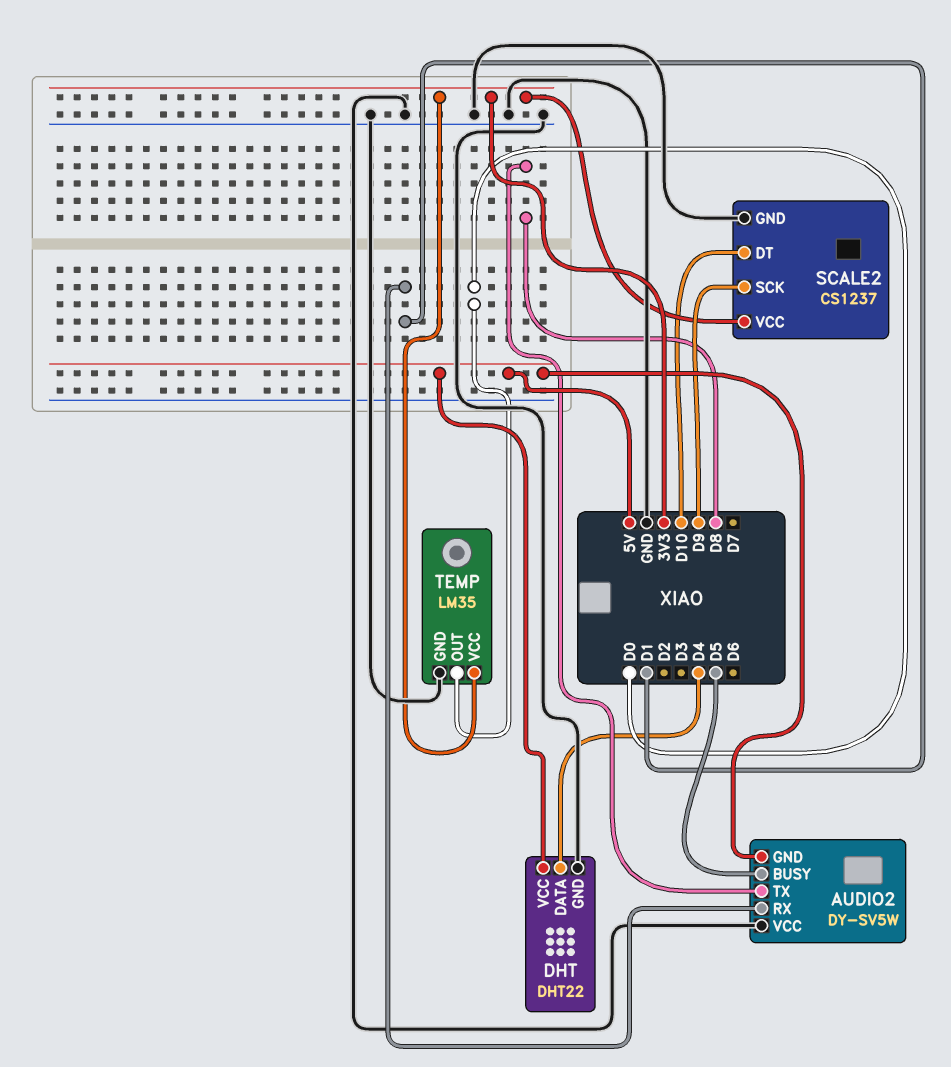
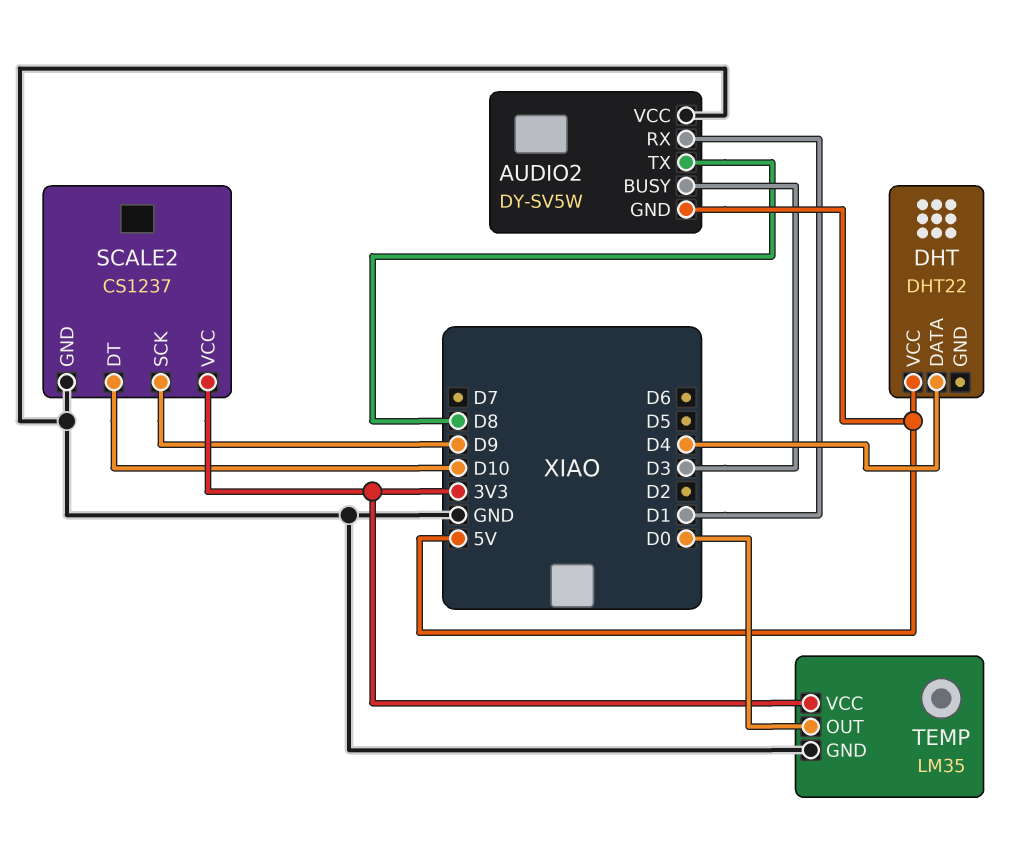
AUDIO2 pin BUSY: D5 -> D3
DHT pin GND: GND -> none

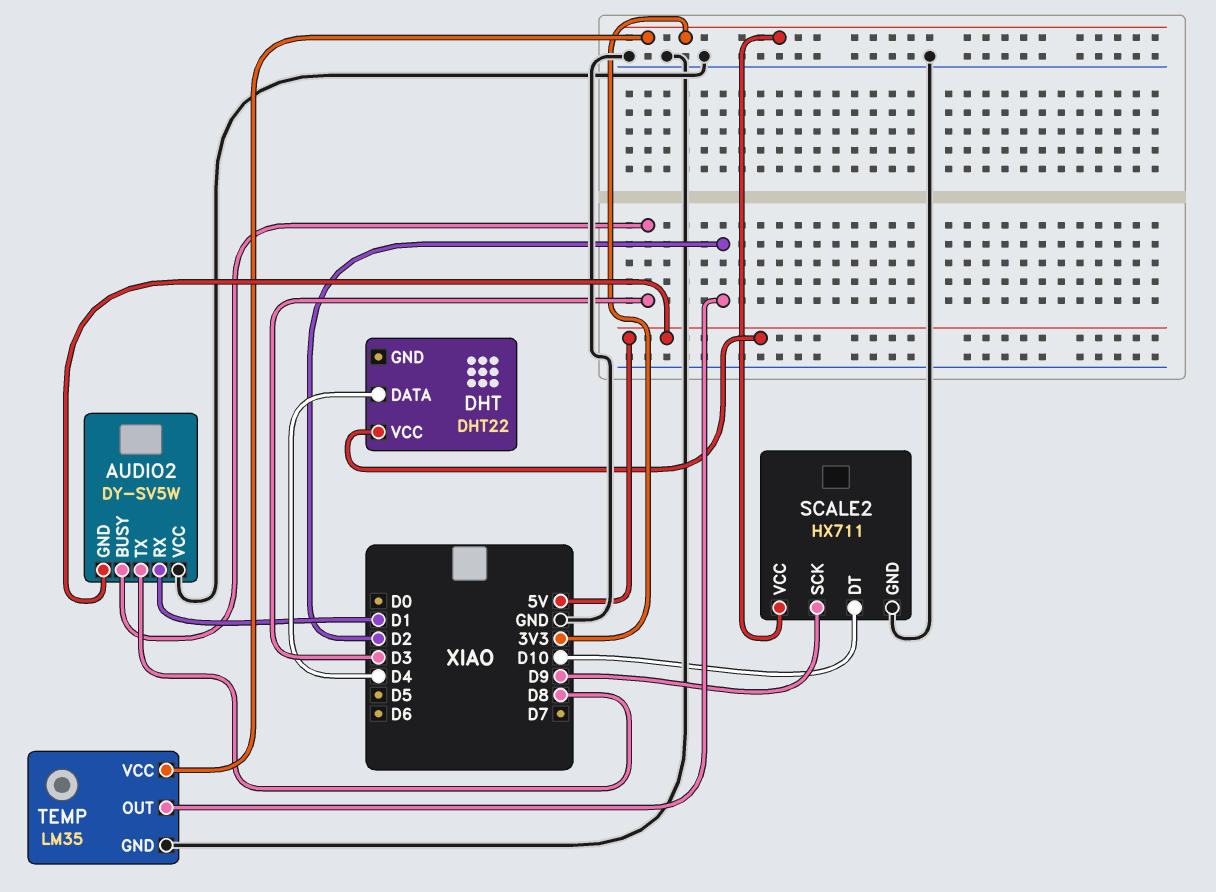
SCALE2: CS1237 -> HX711
TEMP pin OUT: D0 -> D2

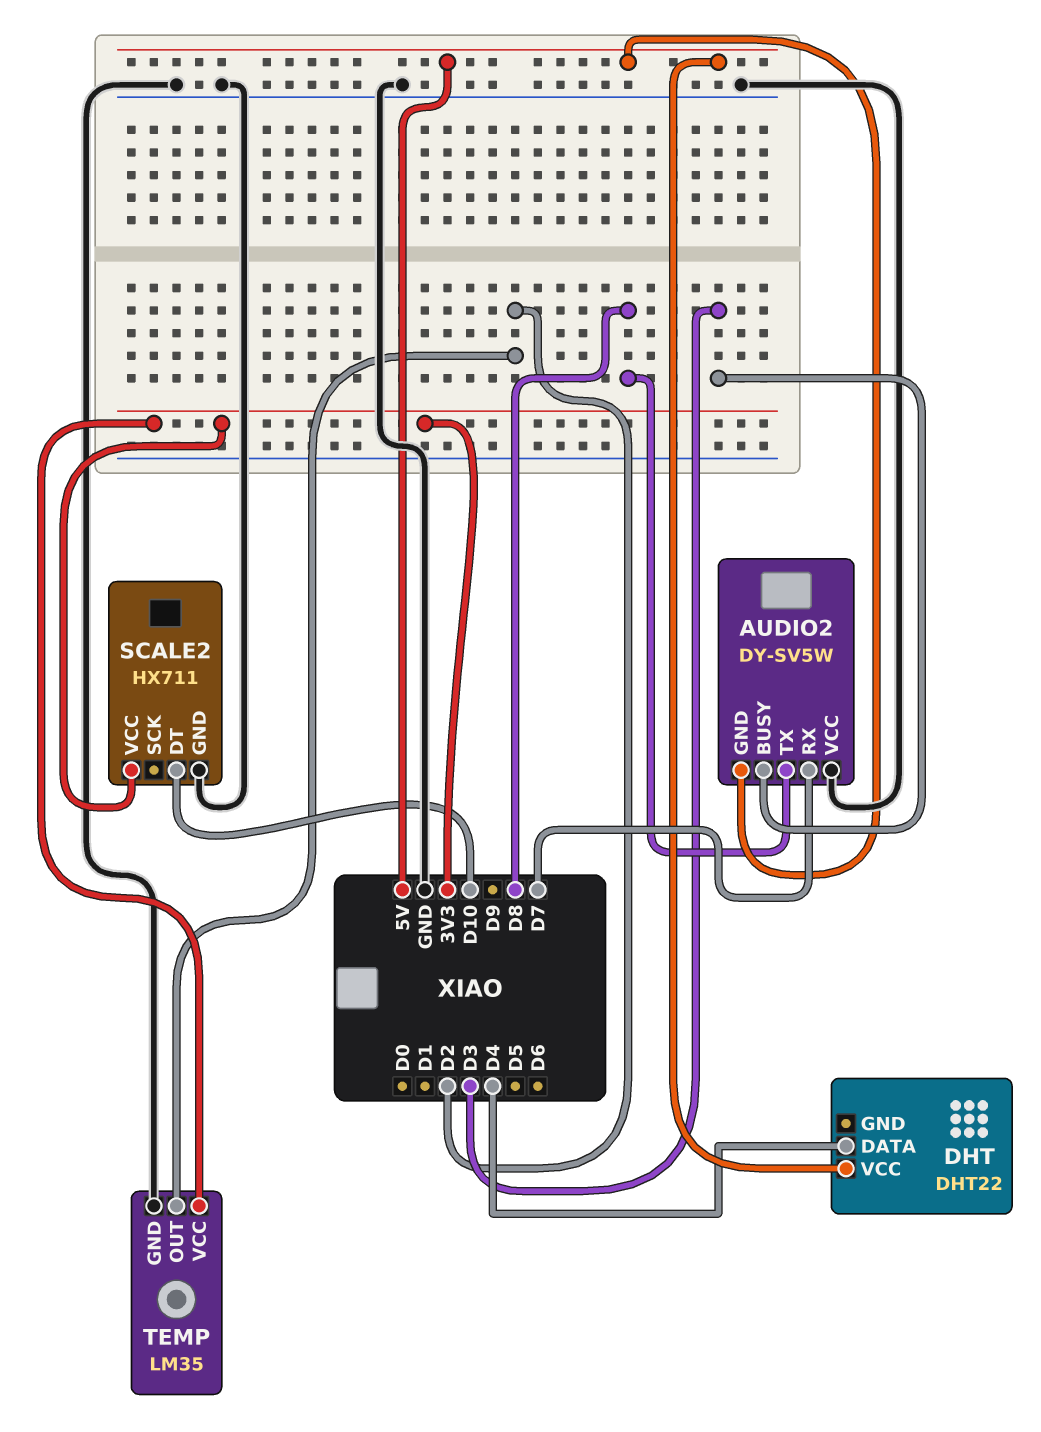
AUDIO2 pin RX: D1 -> D7
SCALE2 pin SCK: D9 -> none

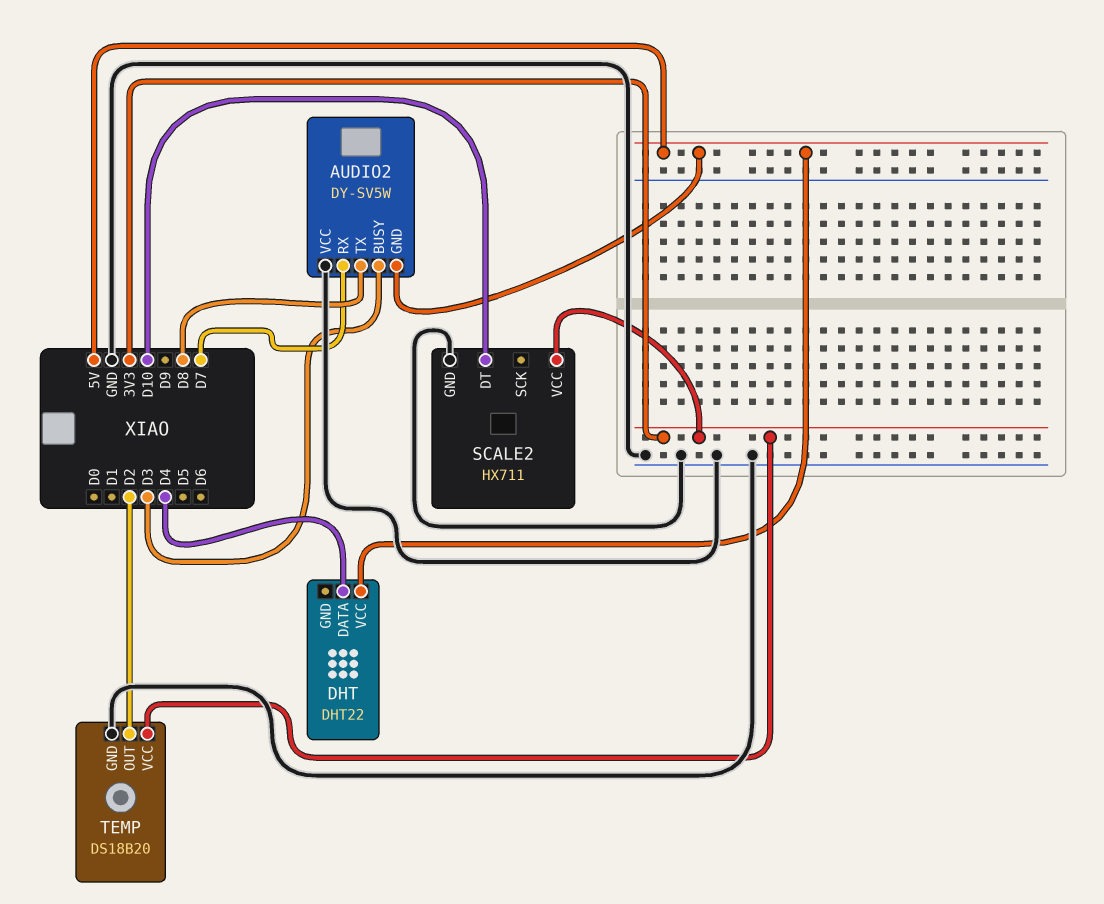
TEMP: LM35 -> DS18B20

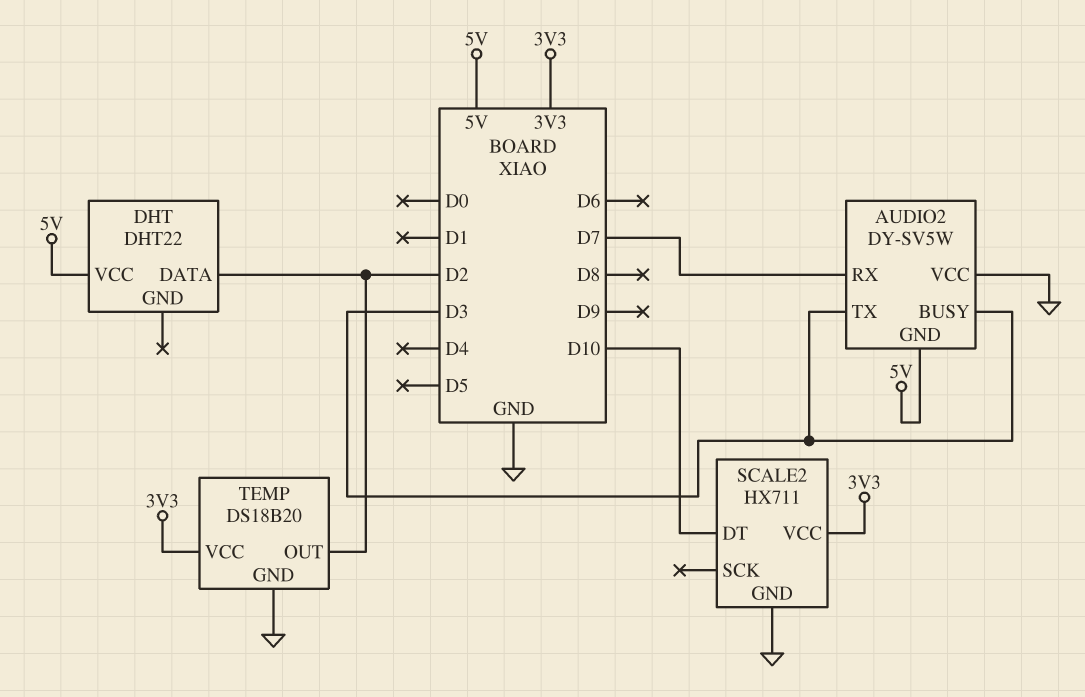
AUDIO2 pin TX: D8 -> D3
DHT pin DATA: D4 -> D2

